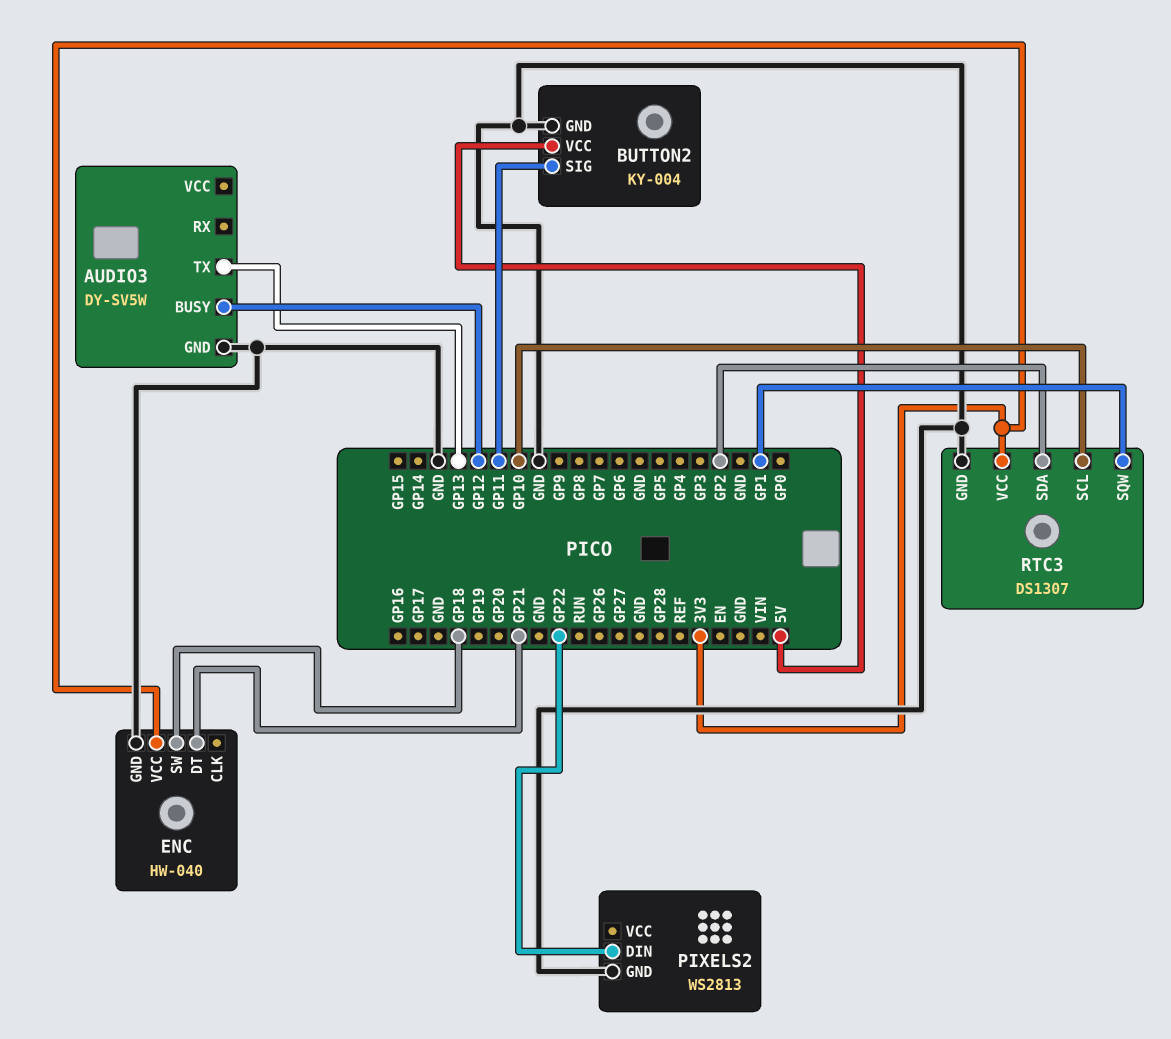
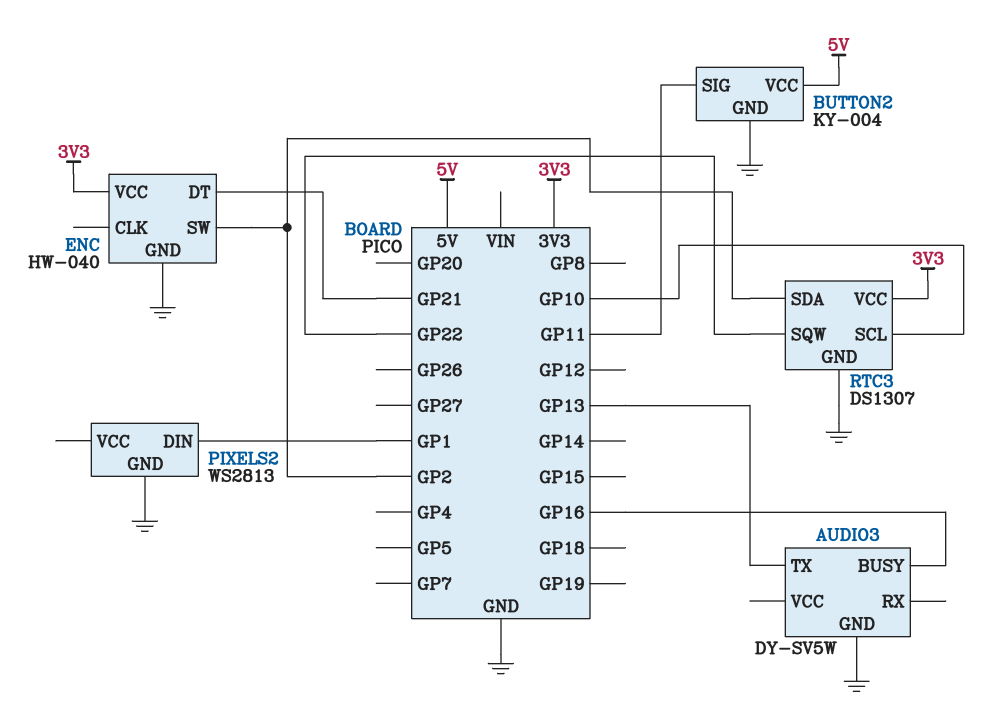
AUDIO3 pin BUSY: GP12 -> GP16
ENC pin SW: GP18 -> GP2
PIXELS2 pin DIN: GP22 -> GP1
RTC3 pin SQW: GP1 -> GP22

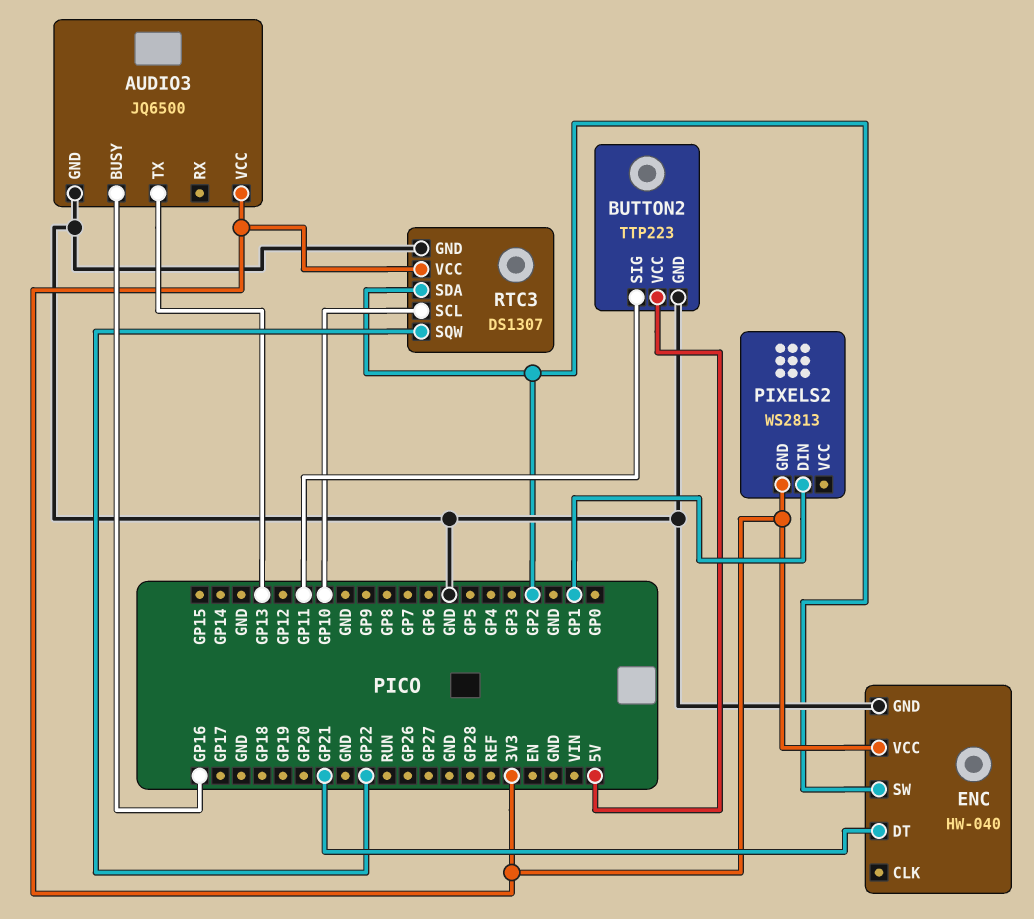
AUDIO3: DY-SV5W -> JQ6500
AUDIO3 pin VCC: none -> 3V3
BUTTON2: KY-004 -> TTP223
PIXELS2 pin GND: GND -> 3V3

